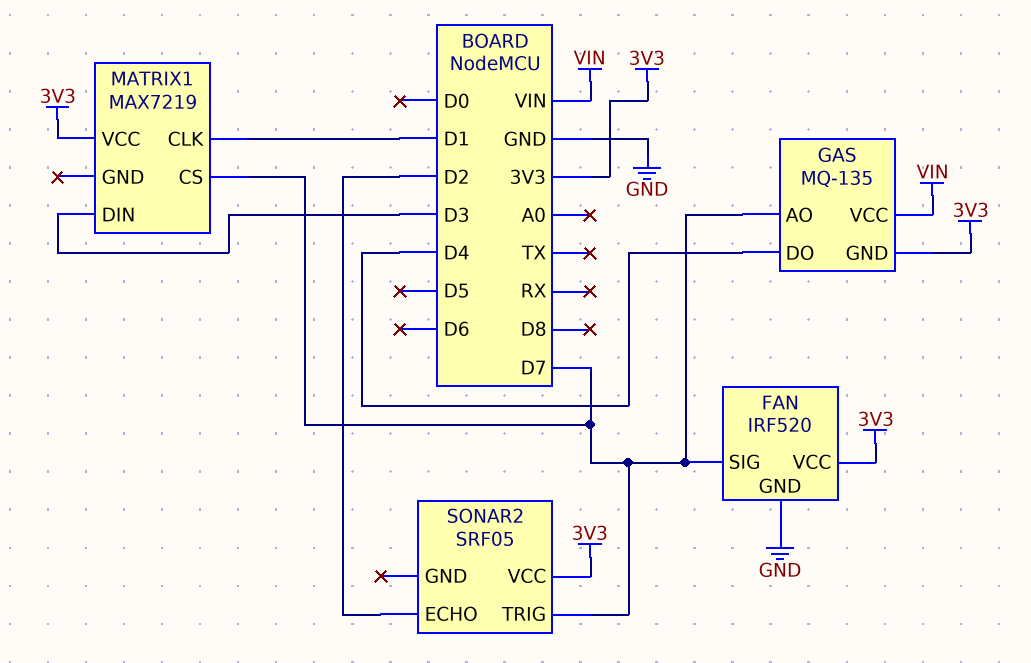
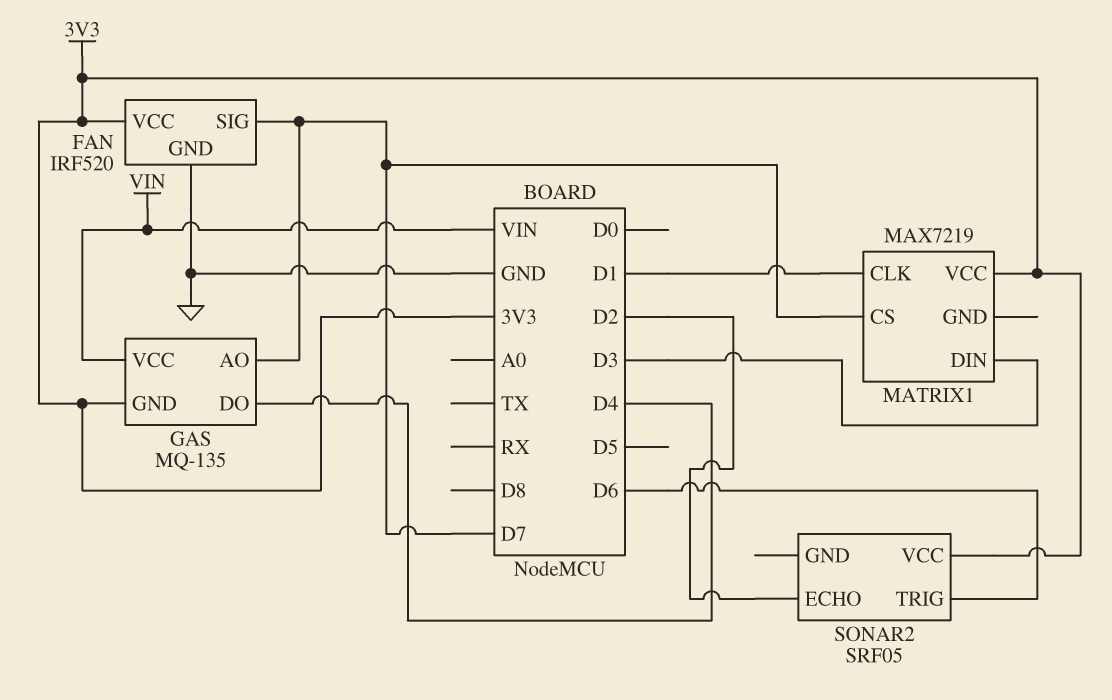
SONAR2 pin TRIG: D7 -> D6

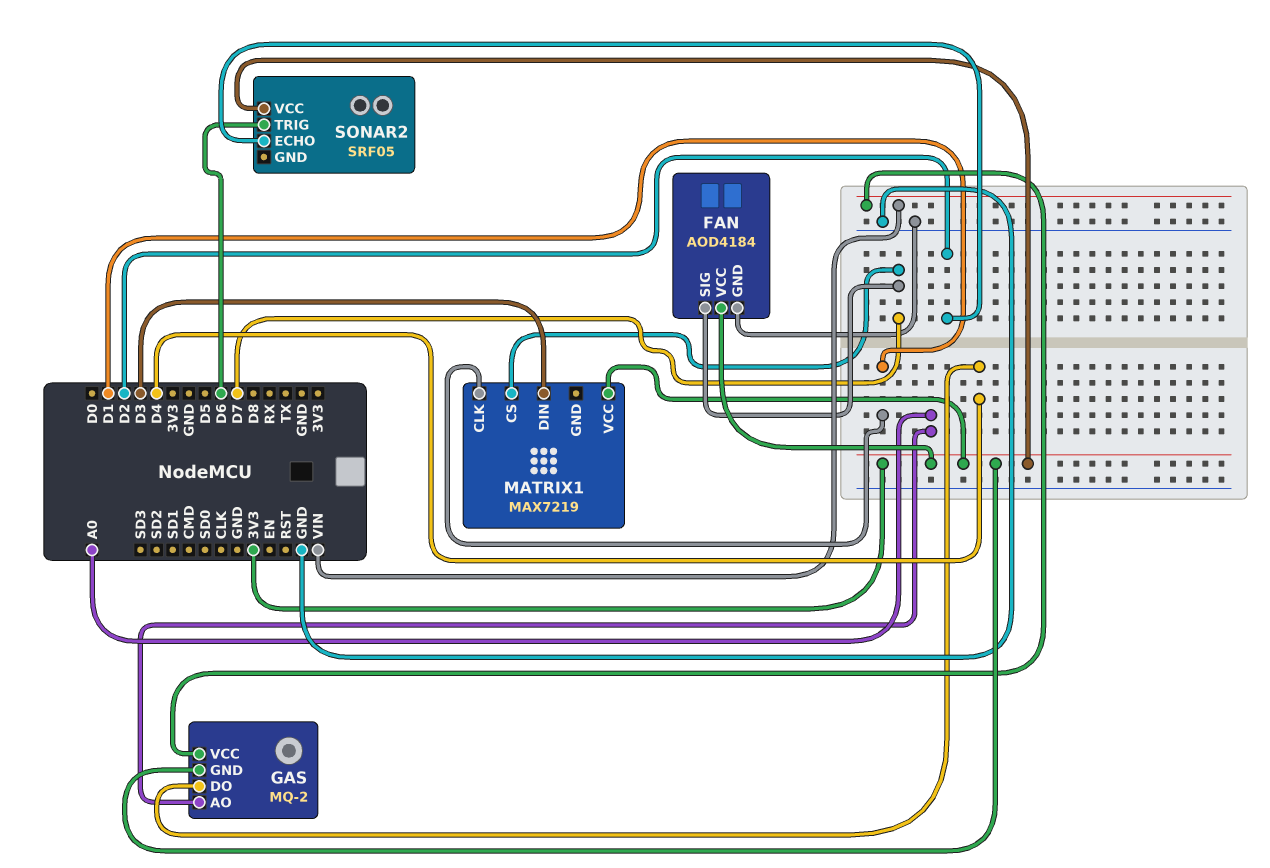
FAN: IRF520 -> AOD4184
GAS: MQ-135 -> MQ-2
GAS pin AO: D7 -> A0

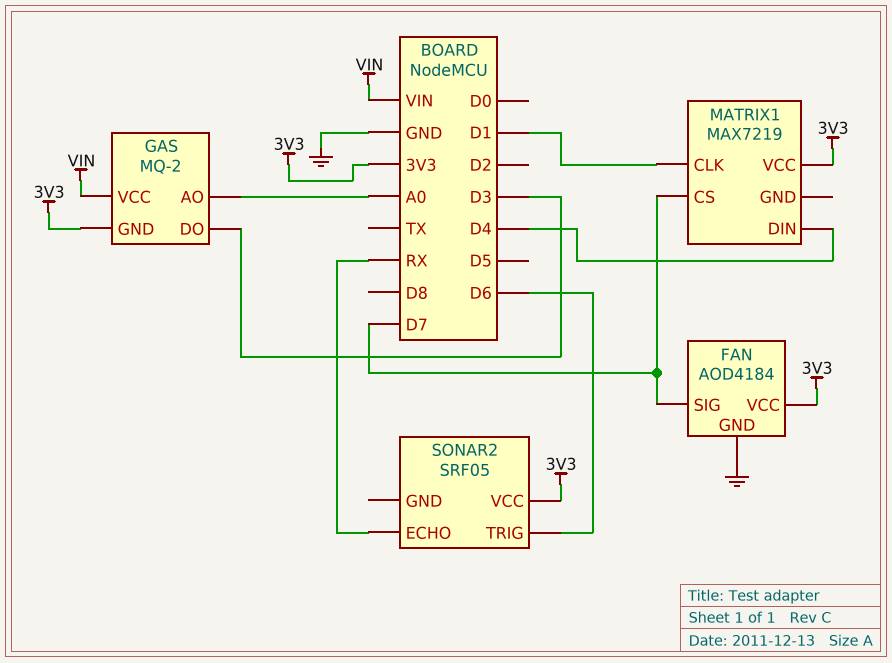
GAS pin DO: D4 -> D3
MATRIX1 pin DIN: D3 -> D4
SONAR2 pin ECHO: D2 -> RX

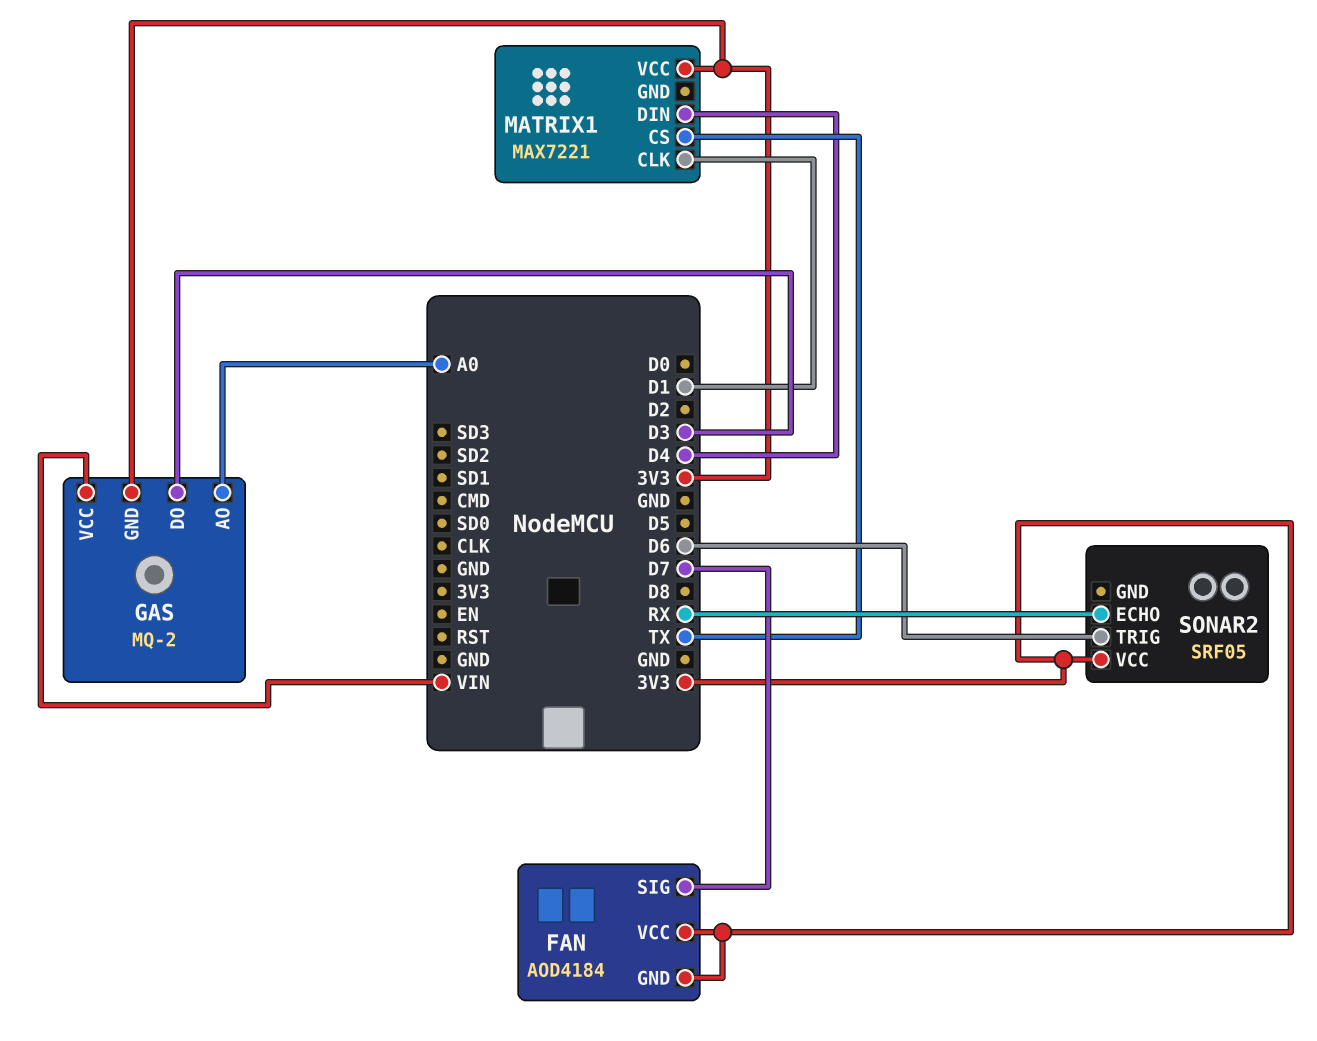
FAN pin GND: GND -> 3V3
MATRIX1: MAX7219 -> MAX7221
MATRIX1 pin CS: D7 -> TX

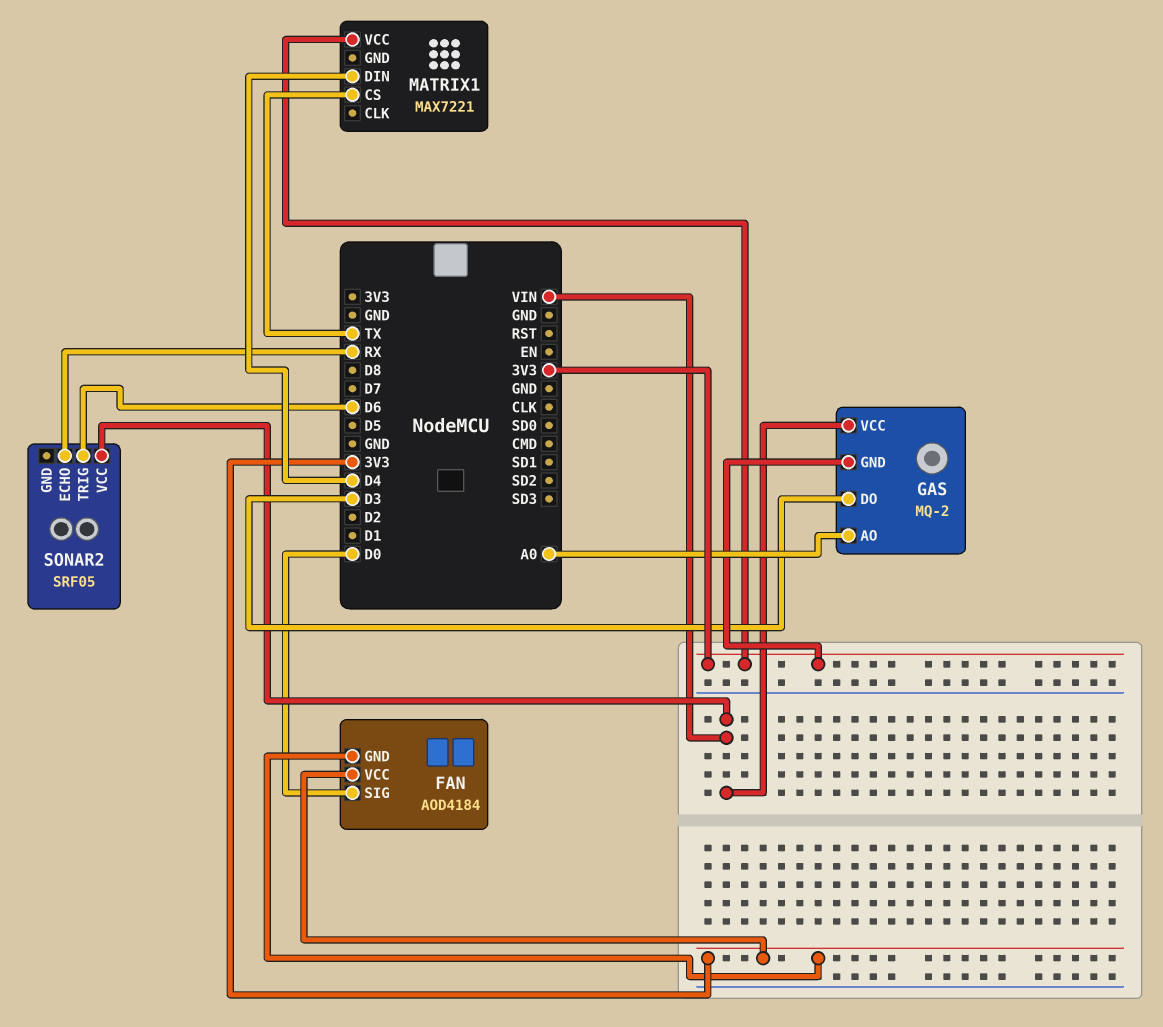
FAN pin SIG: D7 -> D0
MATRIX1 pin CLK: D1 -> none
SONAR2 pin VCC: 3V3 -> VIN

